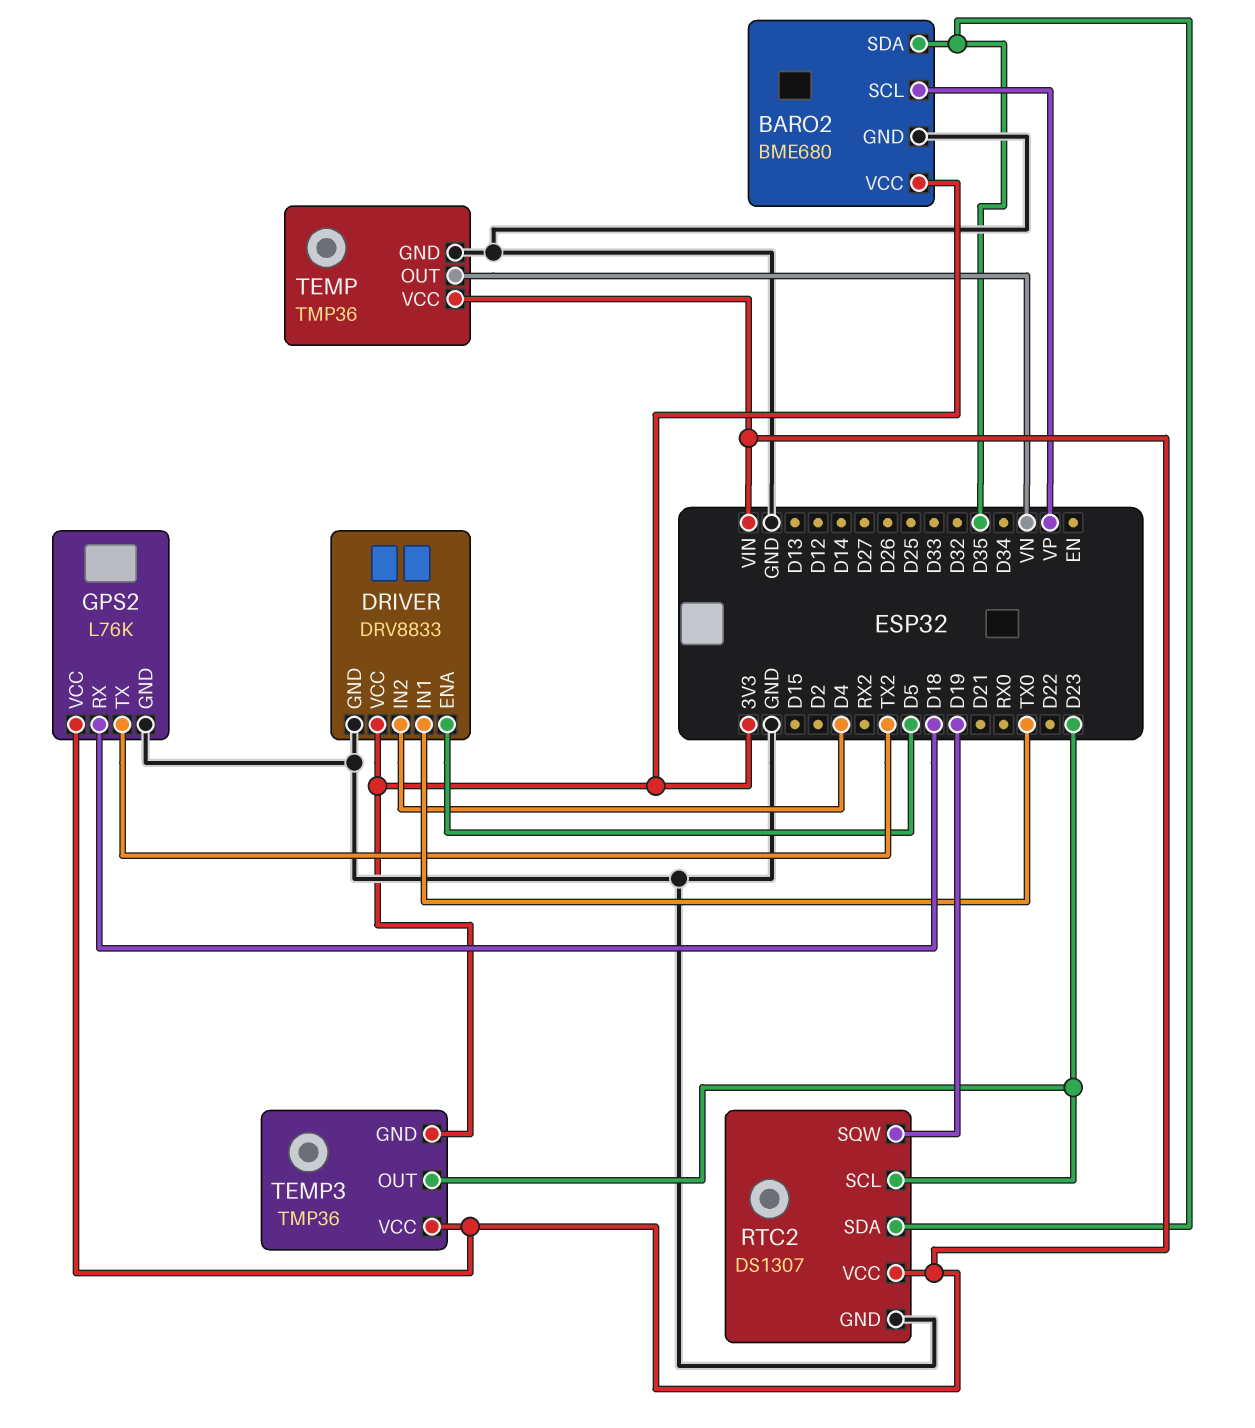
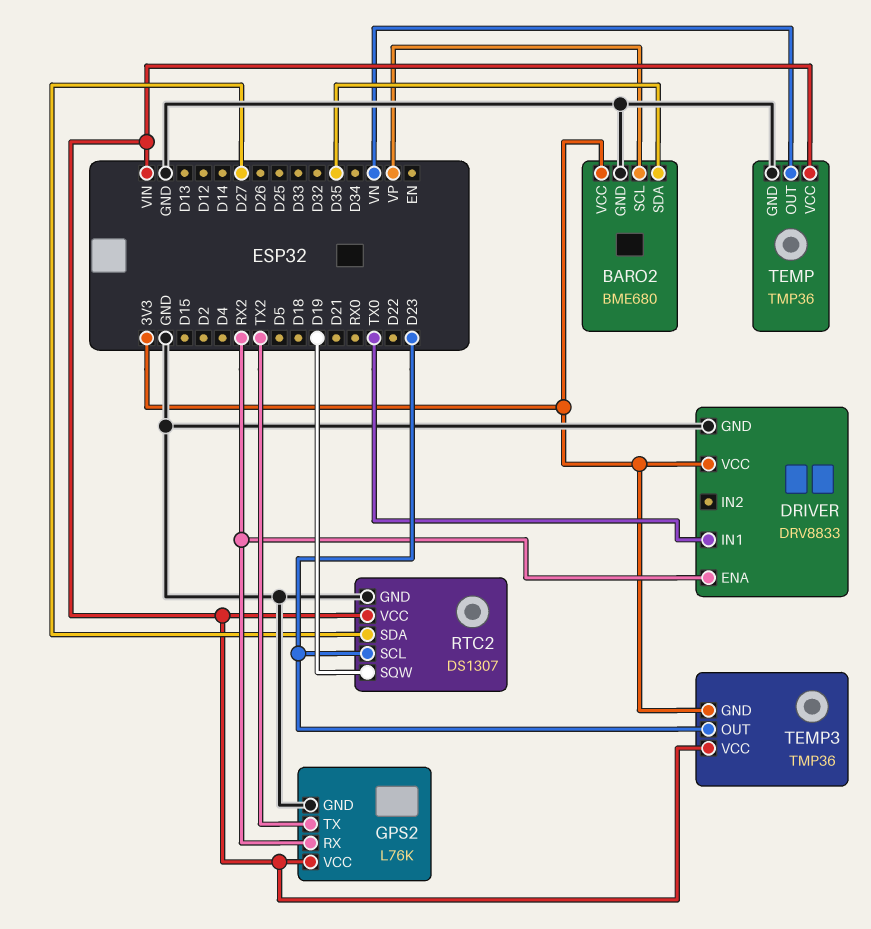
DRIVER pin ENA: D5 -> RX2
DRIVER pin IN2: D4 -> none
GPS2 pin RX: D18 -> RX2
RTC2 pin SDA: D35 -> D27

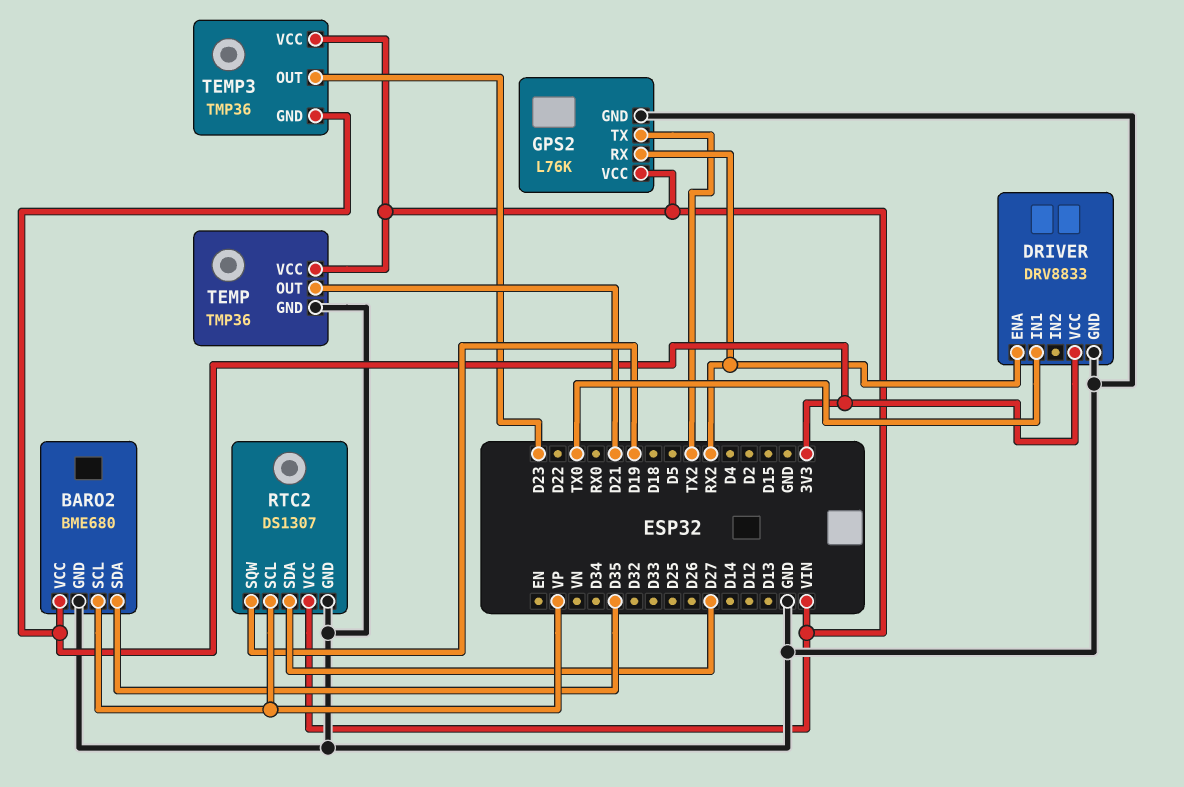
RTC2 pin SCL: D23 -> VP
TEMP pin OUT: VN -> D21

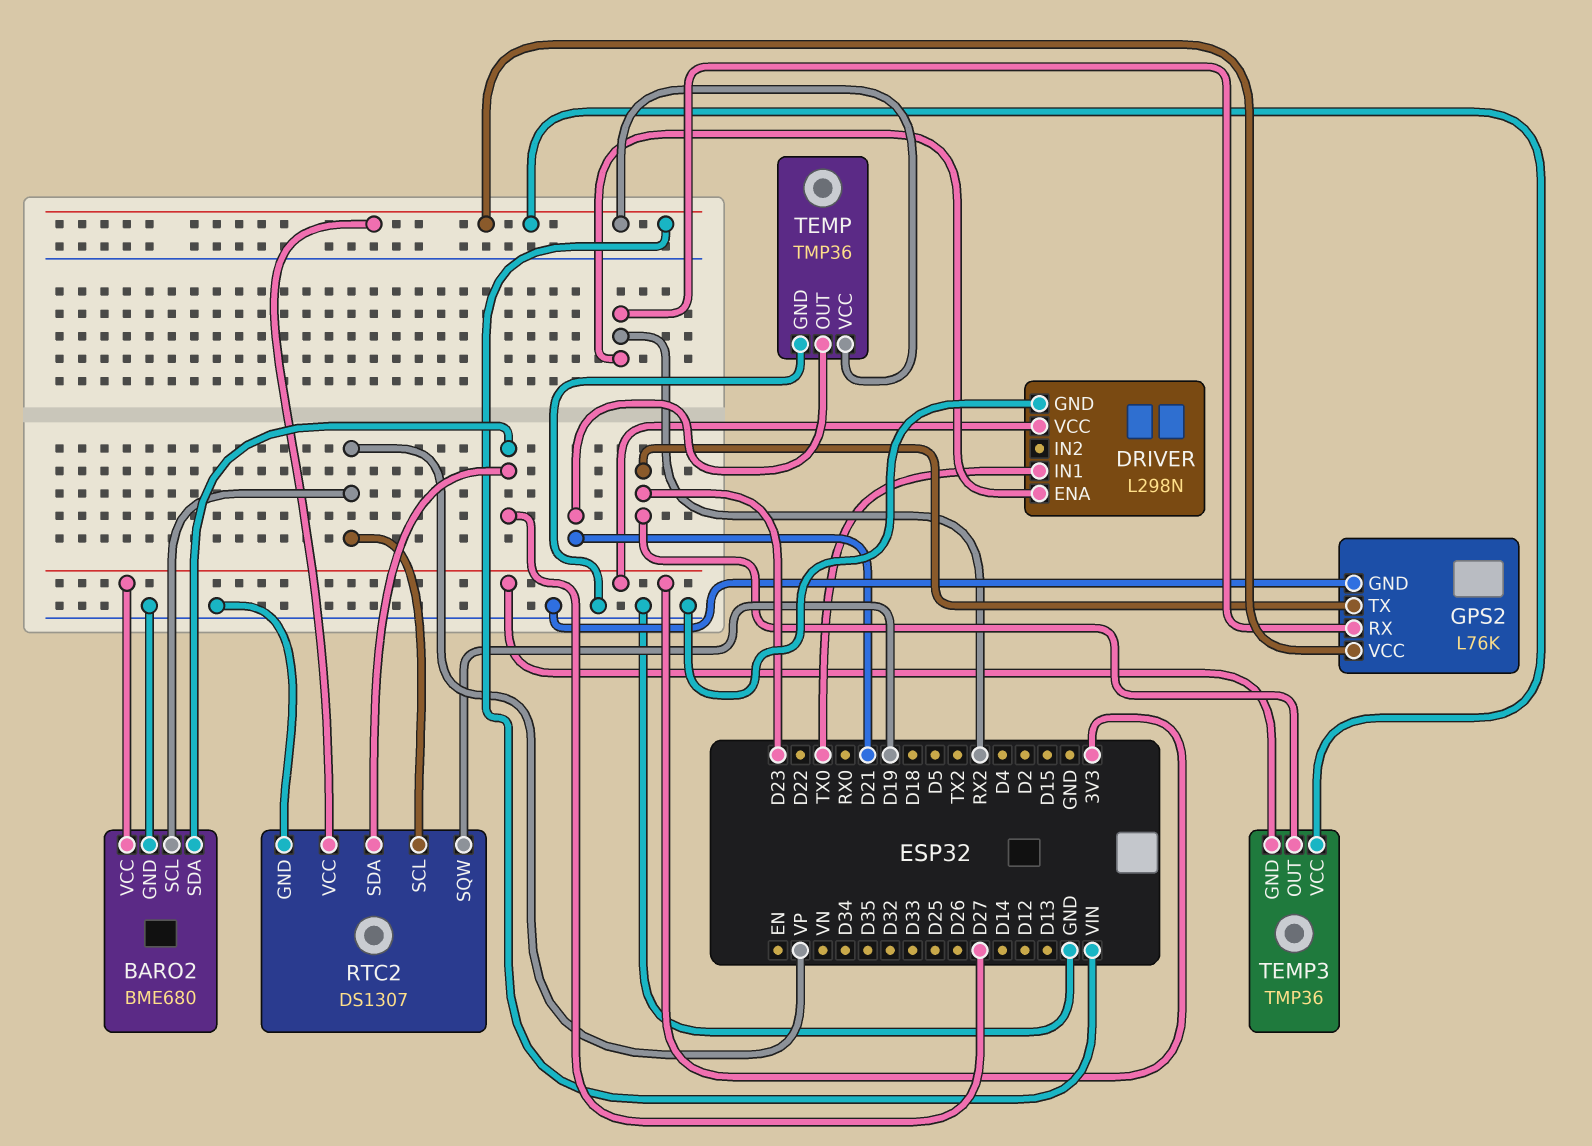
BARO2 pin SDA: D35 -> D27
DRIVER: DRV8833 -> L298N
GPS2 pin TX: TX2 -> D23

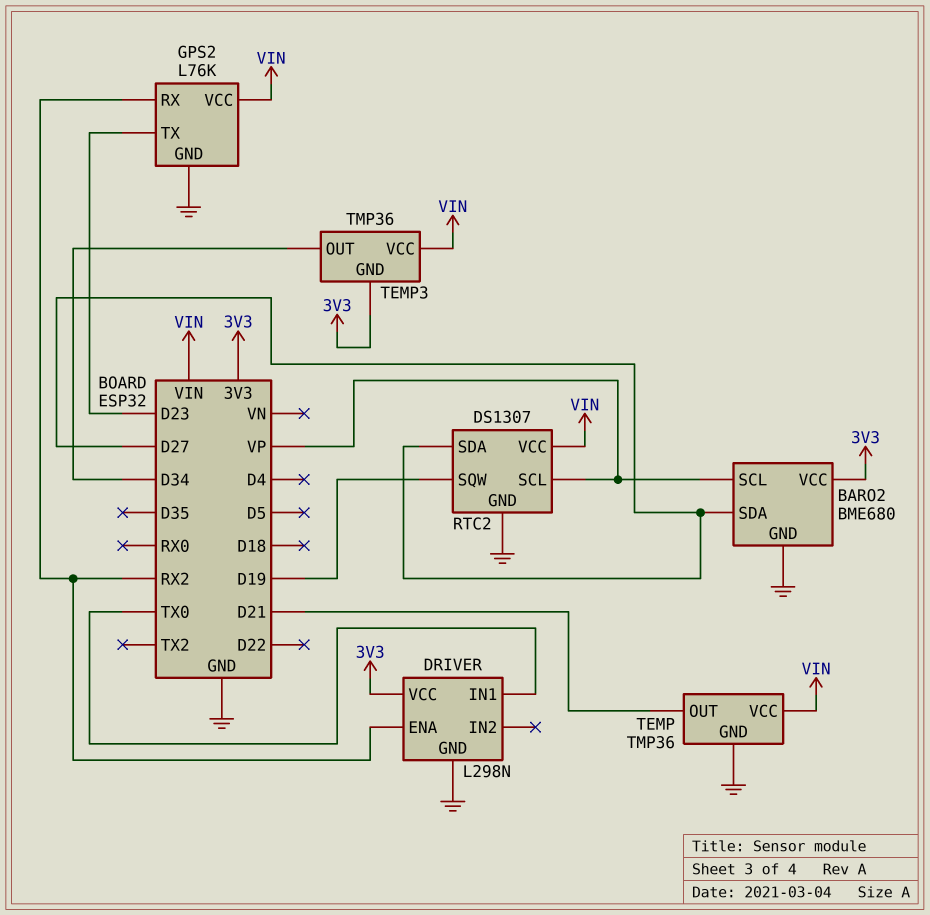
TEMP3 pin OUT: D23 -> D34

